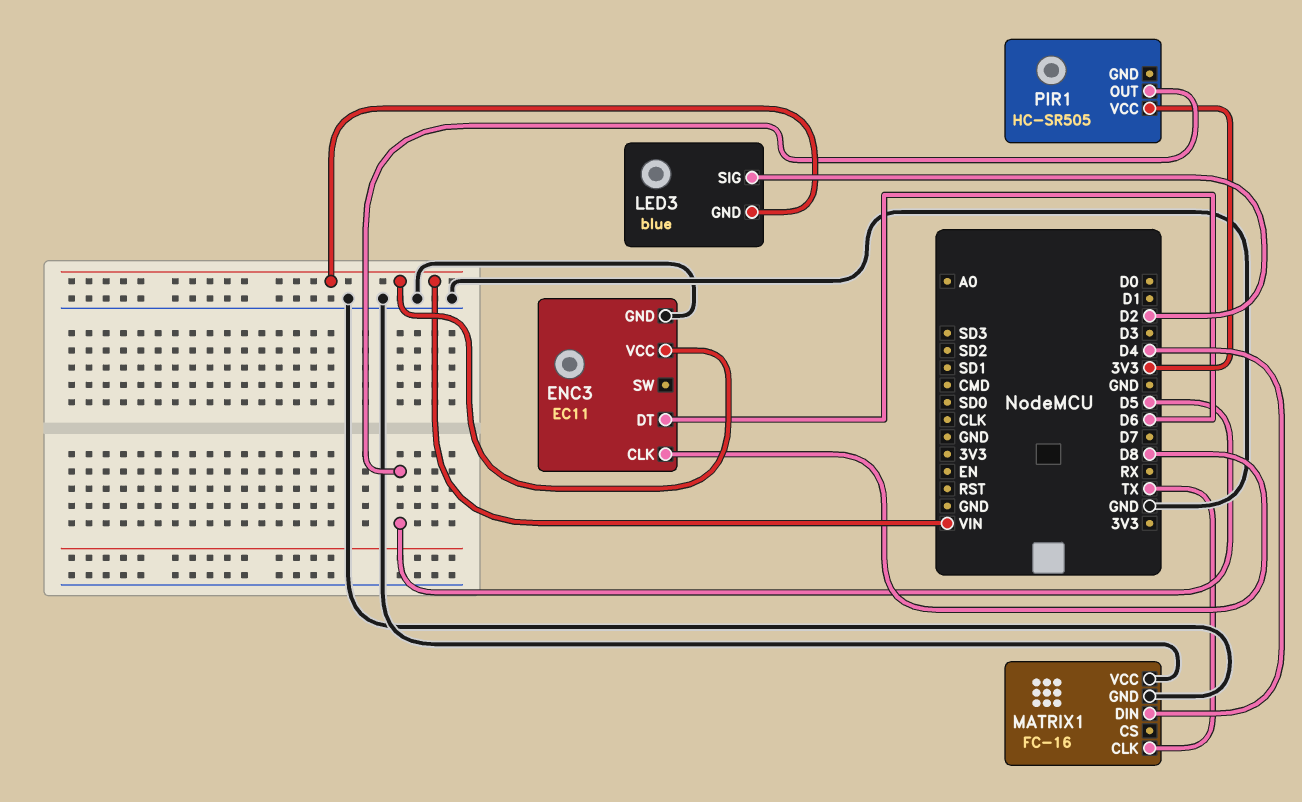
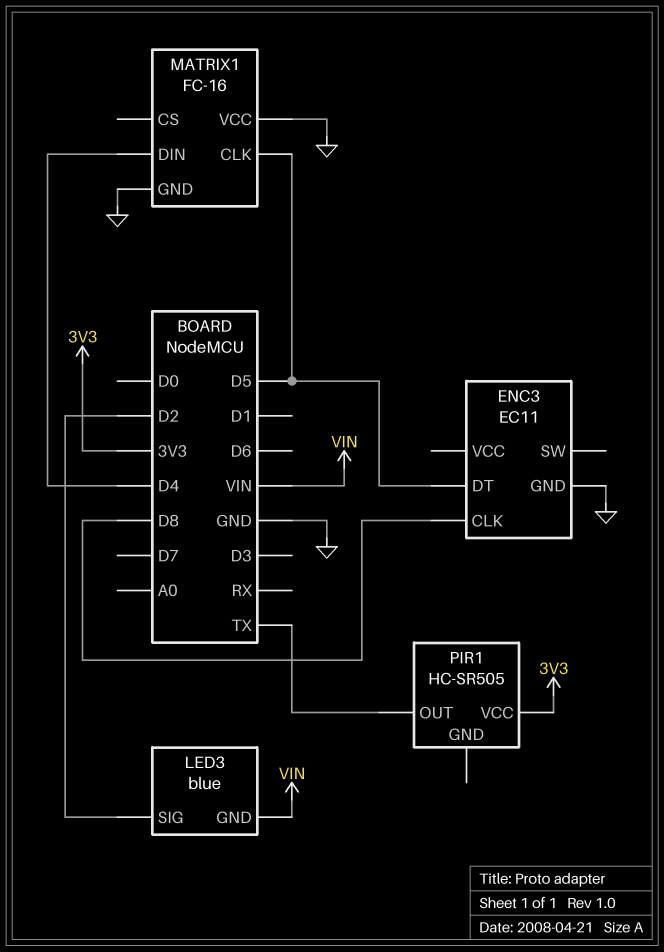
ENC3 pin DT: D6 -> D5
ENC3 pin VCC: VIN -> none
MATRIX1 pin CLK: TX -> D5
PIR1 pin OUT: D5 -> TX

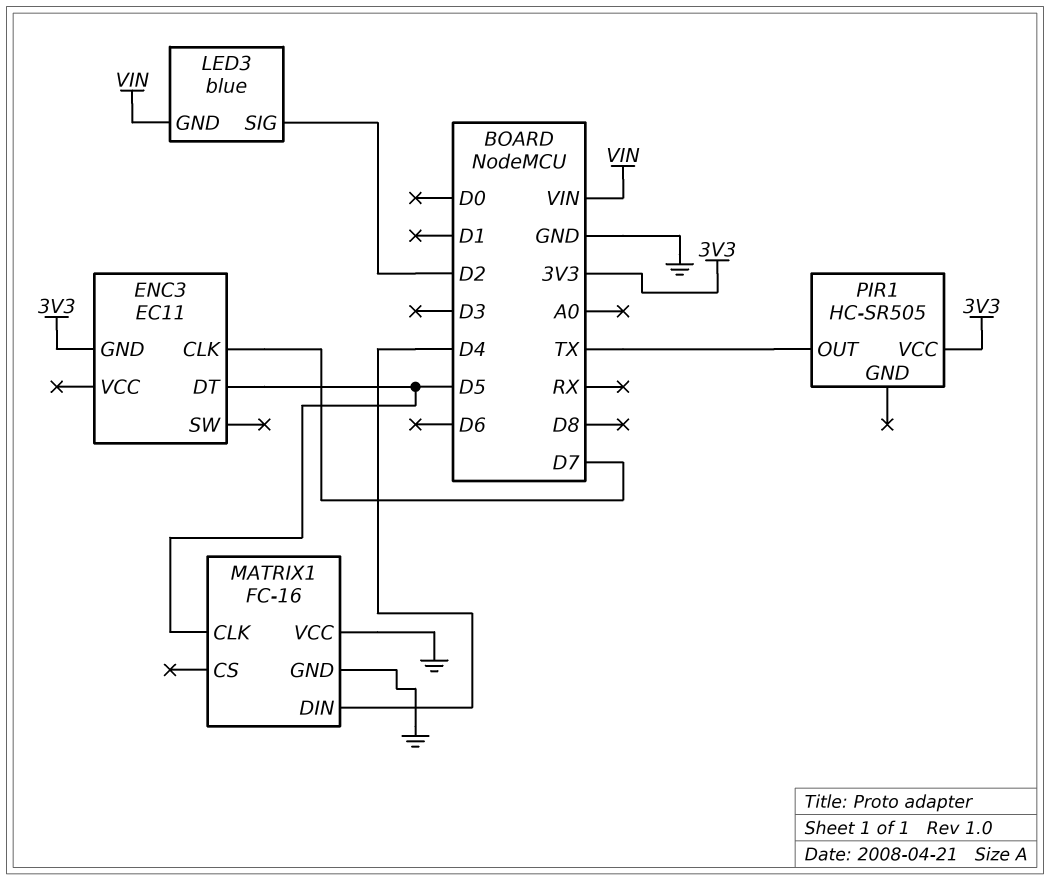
ENC3 pin CLK: D8 -> D7
ENC3 pin GND: GND -> 3V3

